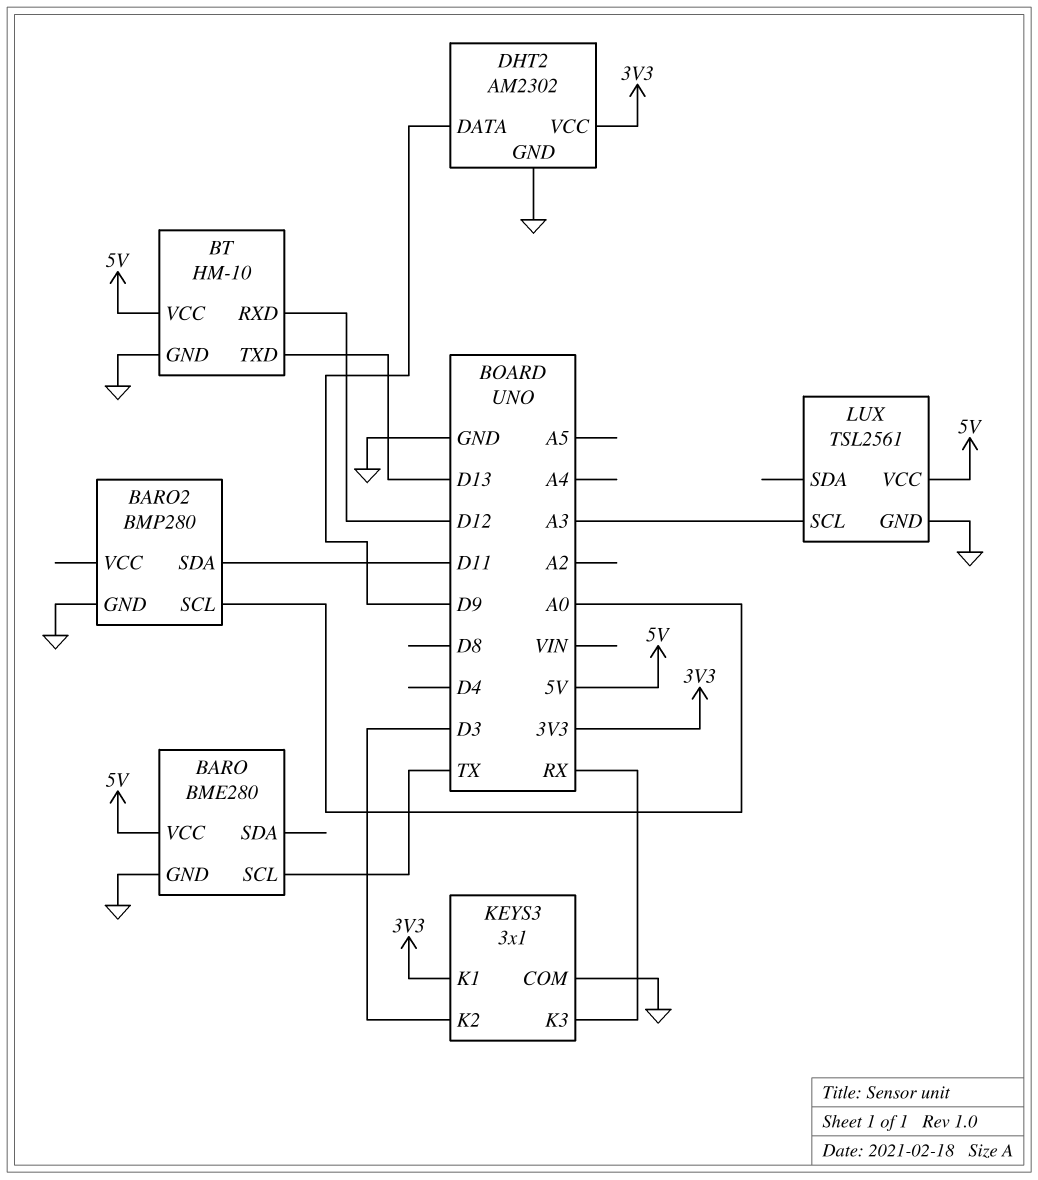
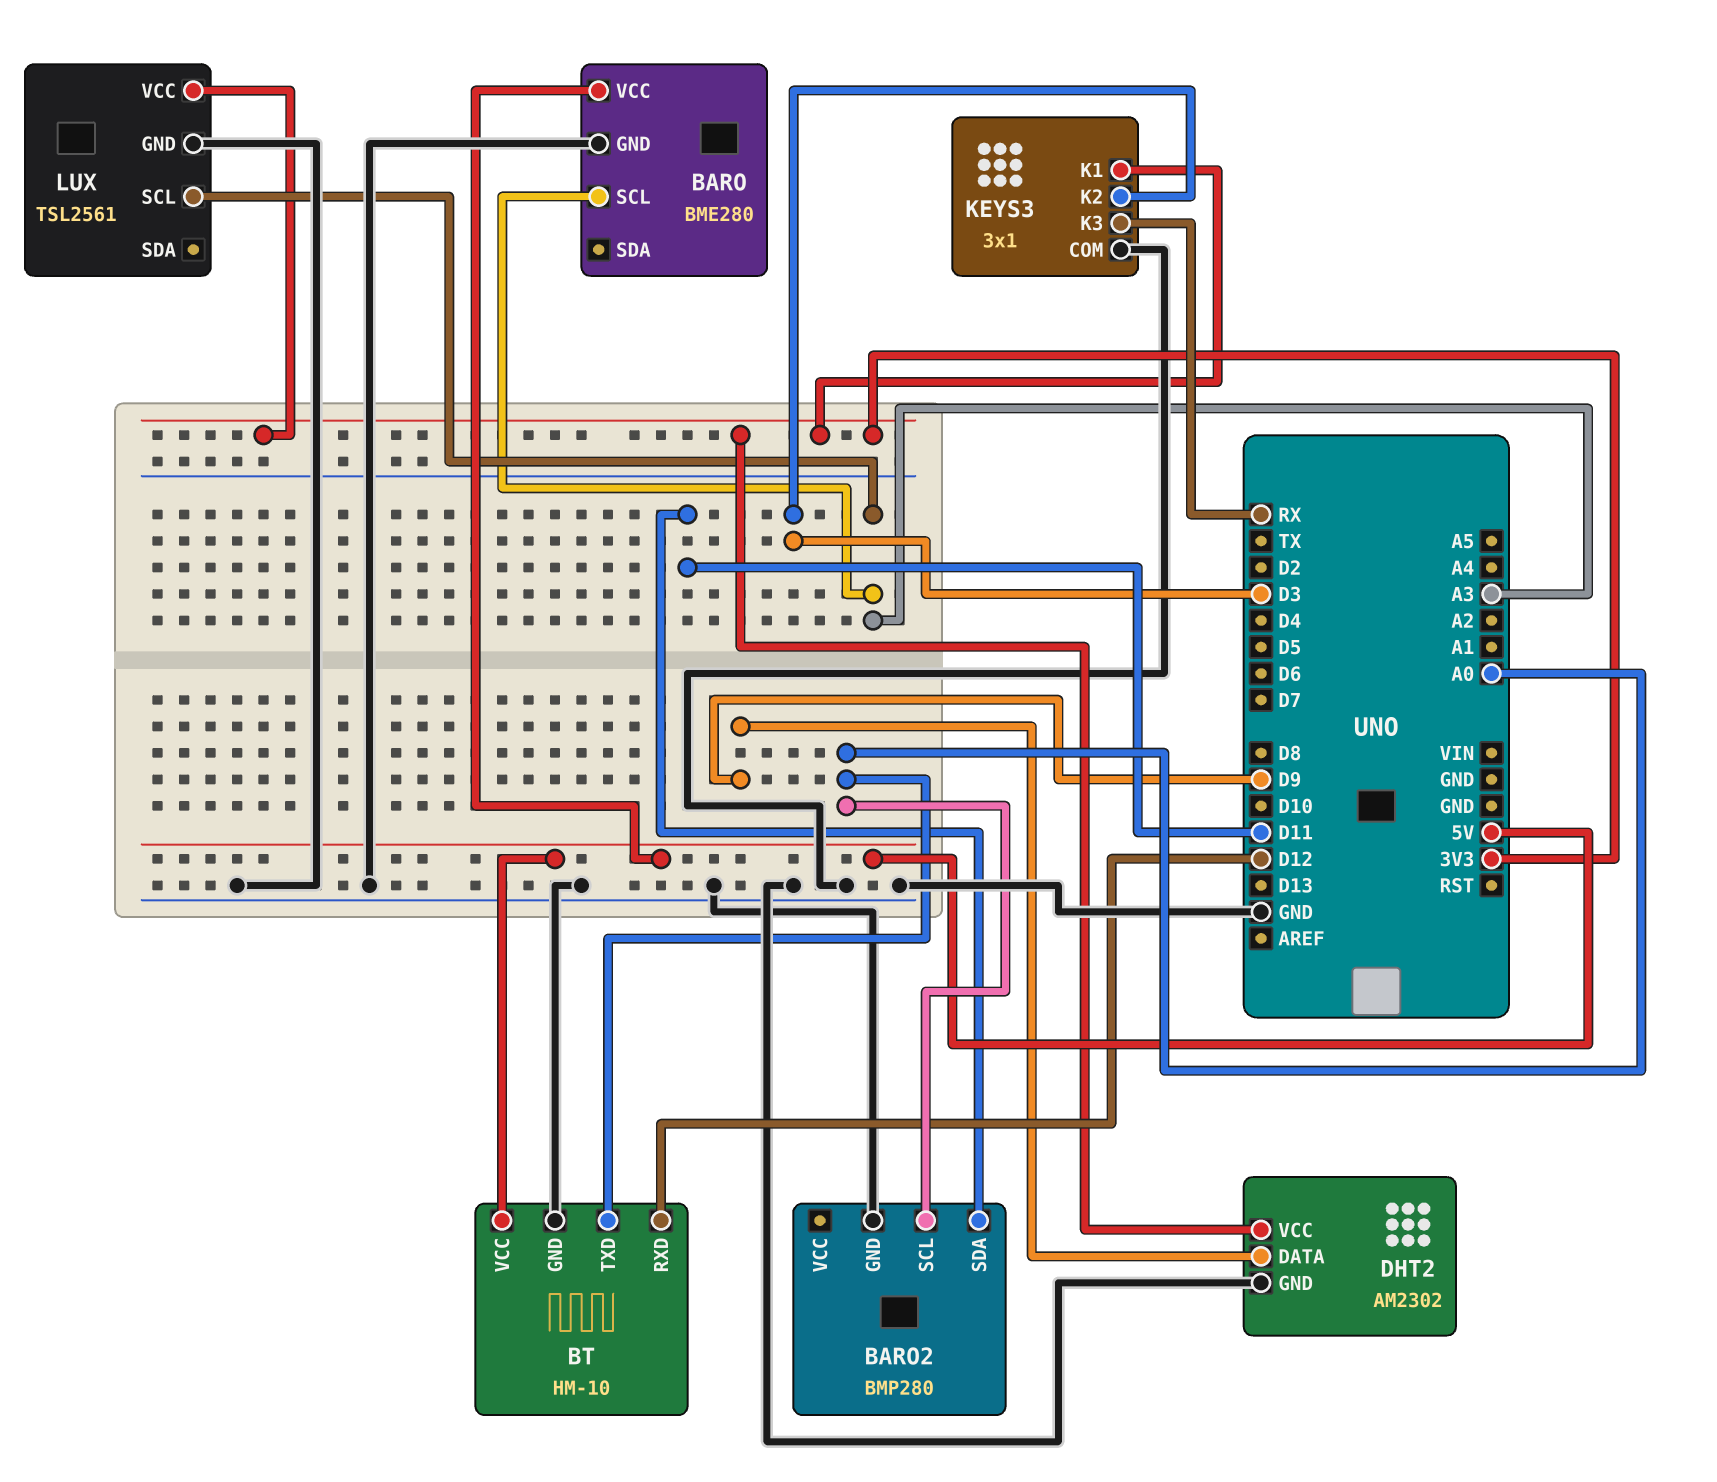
BARO pin SCL: TX -> A3
BT pin TXD: D13 -> A0
LUX pin VCC: 5V -> 3V3

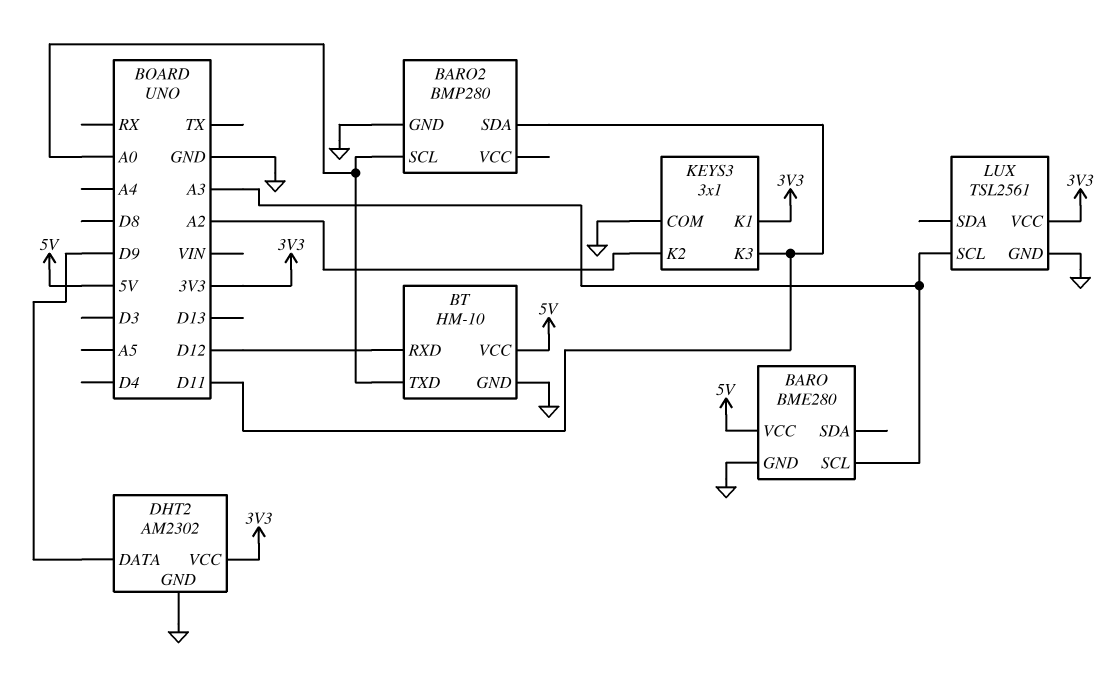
KEYS3 pin K2: D3 -> A2
KEYS3 pin K3: RX -> D11

